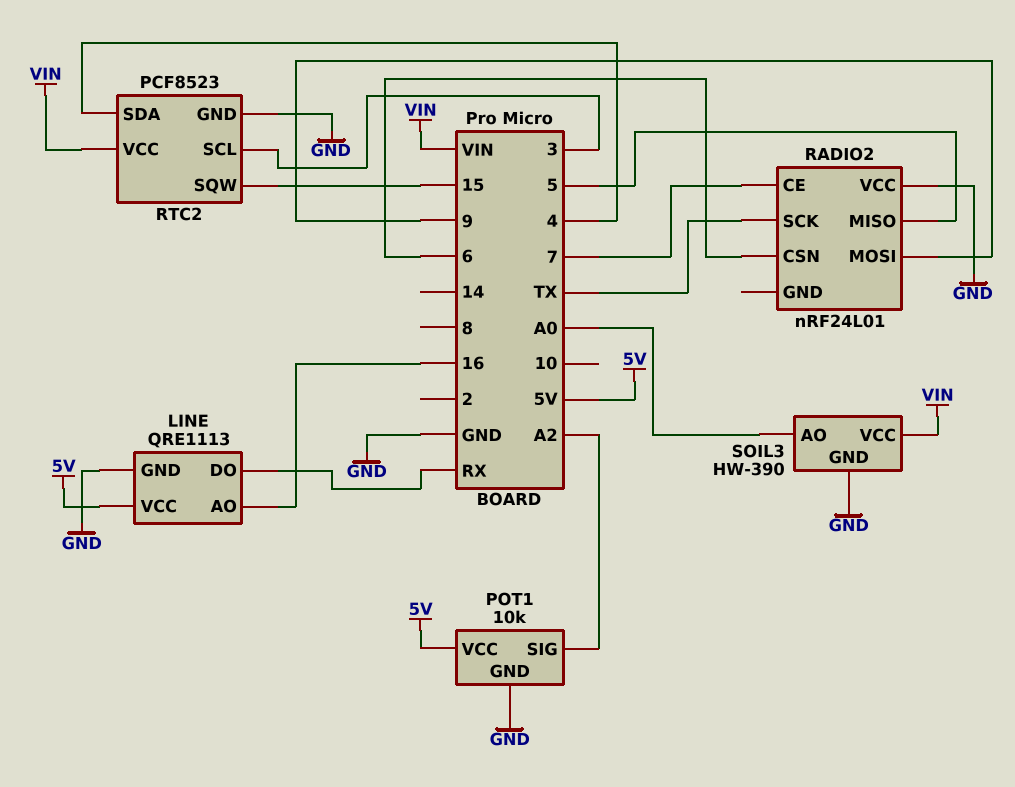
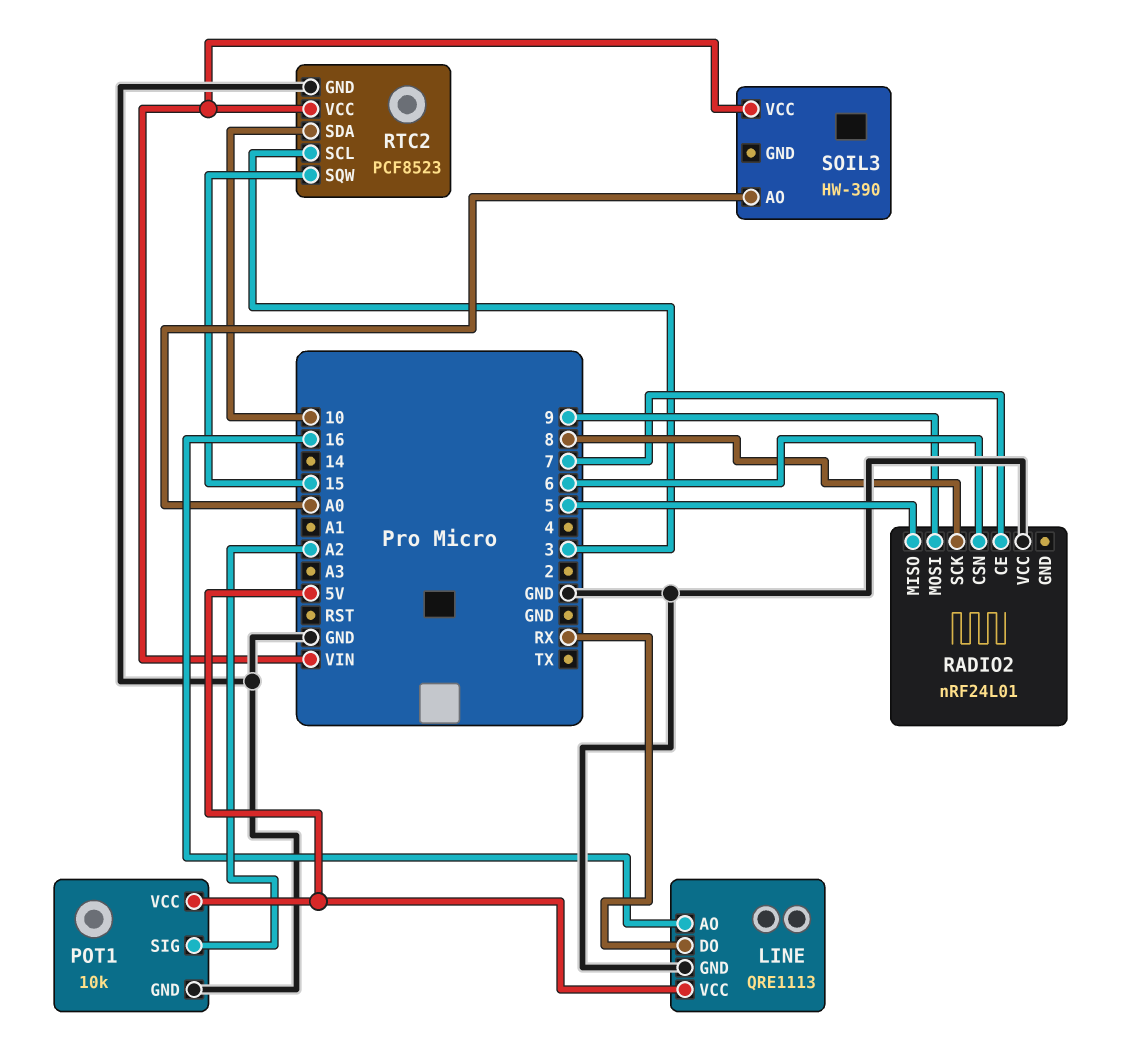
RADIO2 pin SCK: TX -> 8
RTC2 pin SDA: 4 -> 10
SOIL3 pin GND: GND -> none

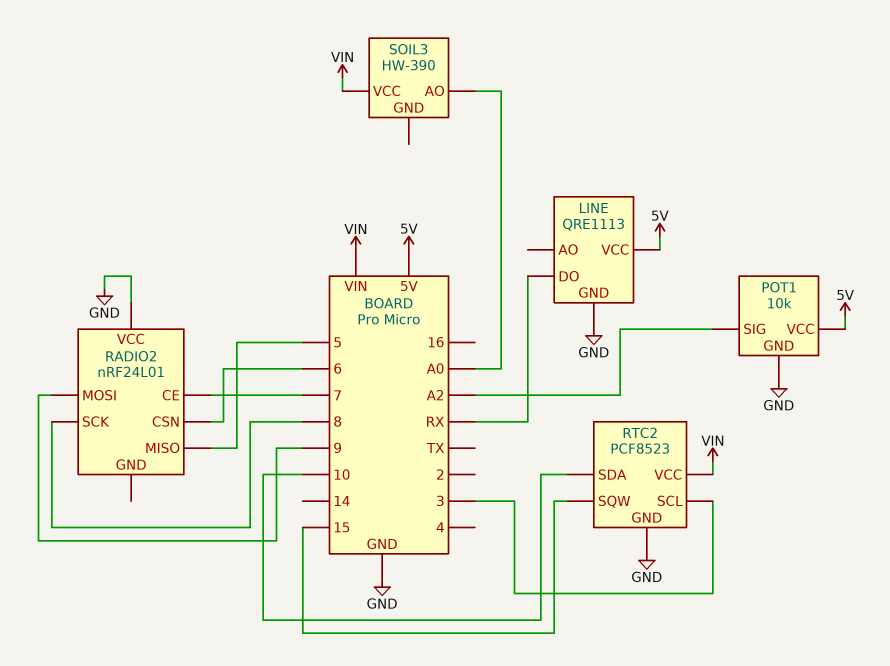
LINE pin AO: 16 -> none

